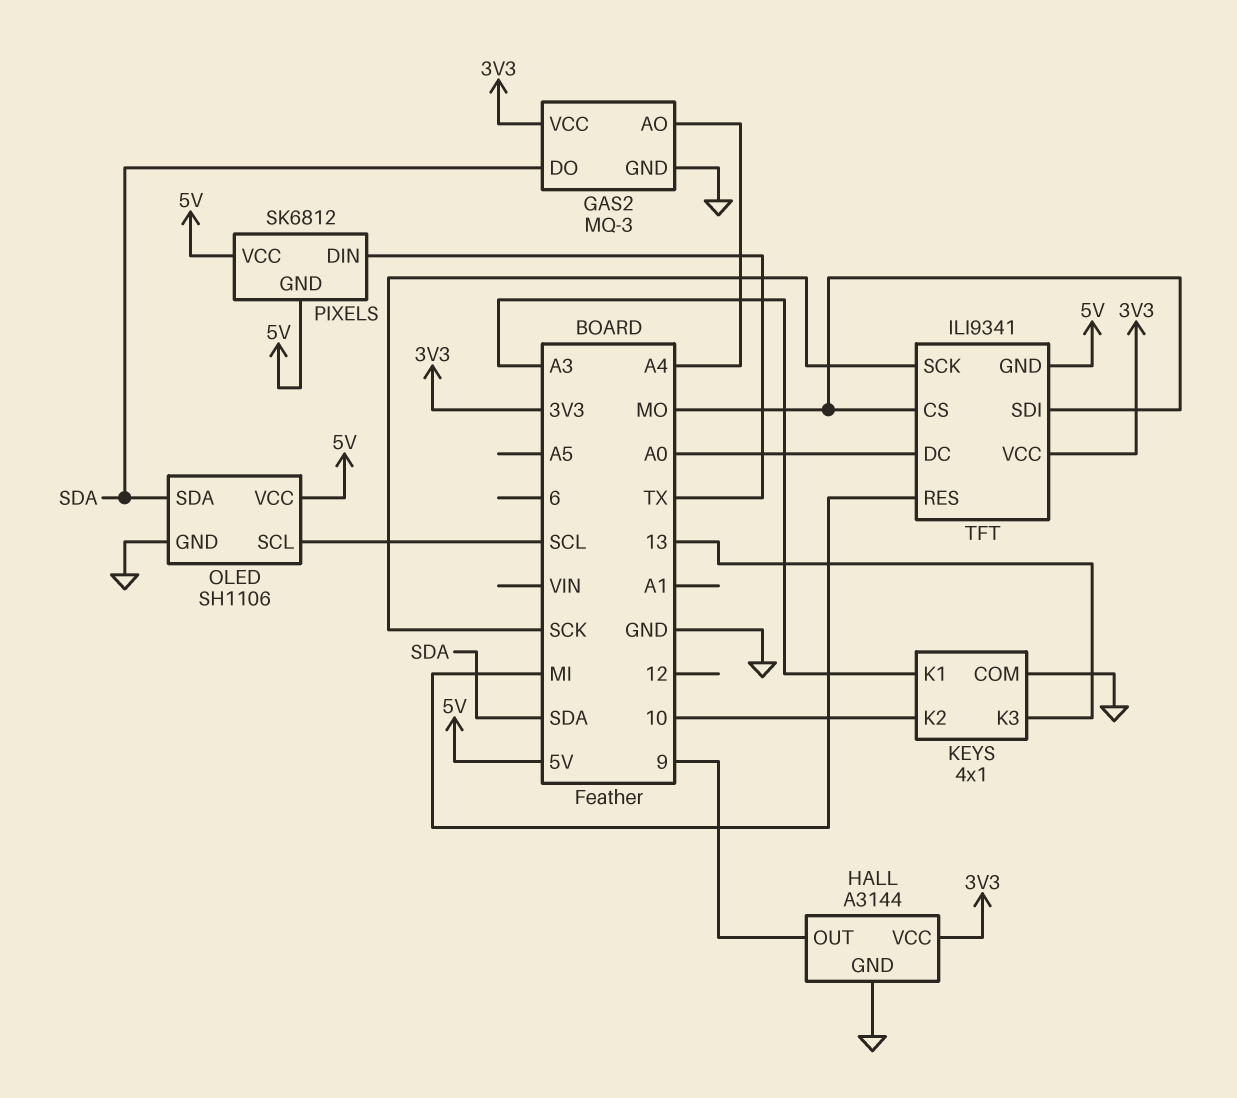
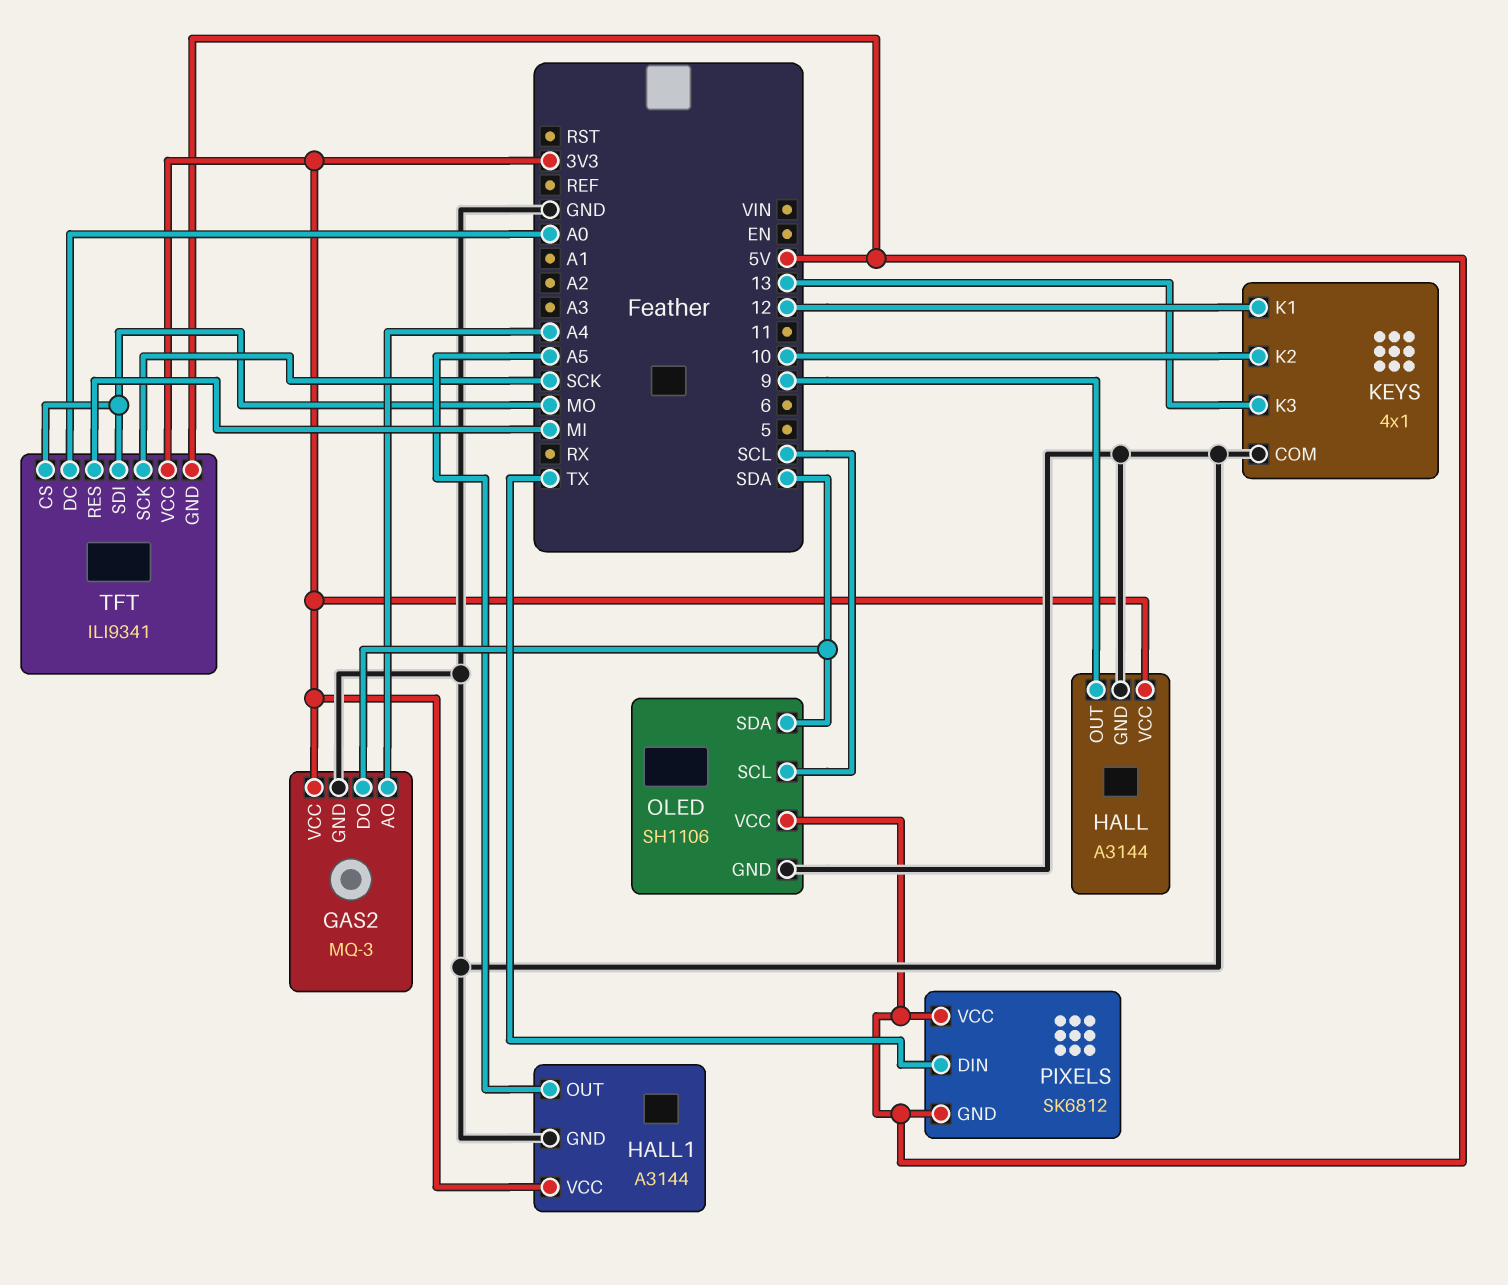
HALL1: none -> A3144
HALL1 pin GND: none -> GND
HALL1 pin OUT: none -> A5
HALL1 pin VCC: none -> 3V3
KEYS pin K1: A3 -> 12

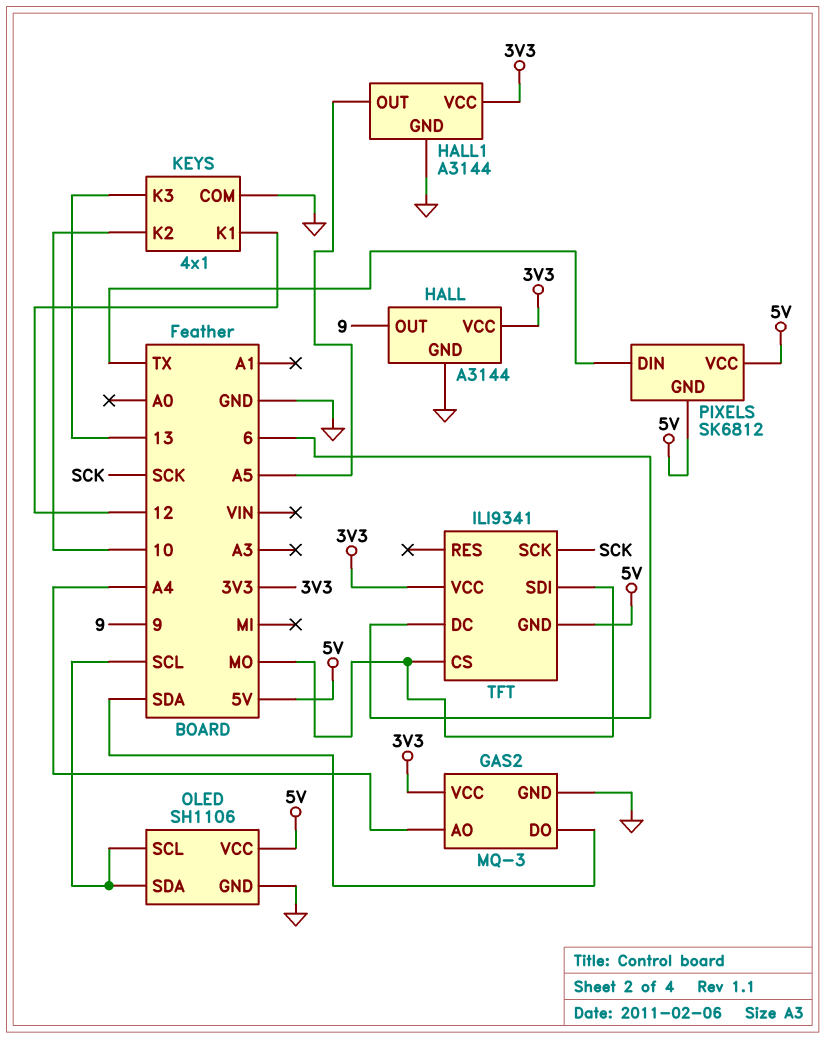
OLED pin SDA: SDA -> SCL
TFT pin DC: A0 -> 6
TFT pin RES: MI -> none

